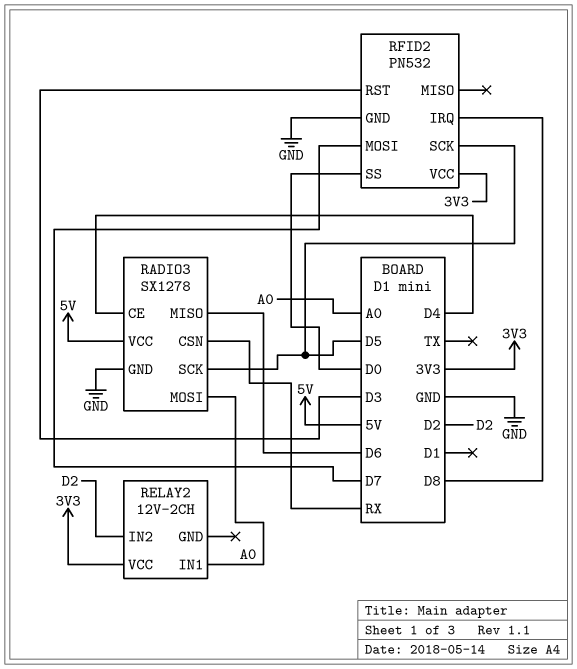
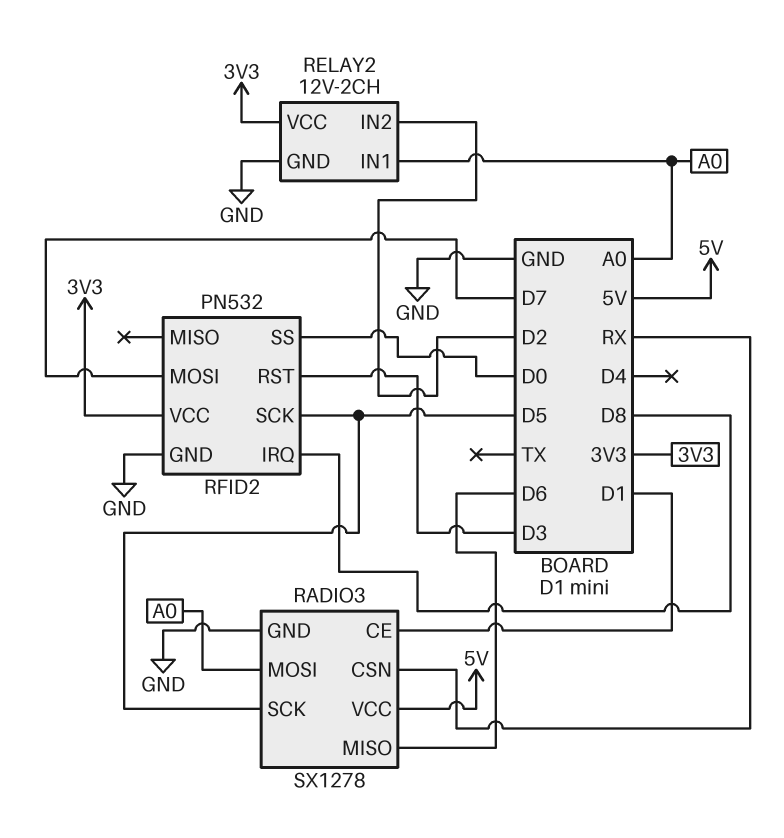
RADIO3 pin CE: D4 -> D1
RELAY2 pin GND: none -> GND

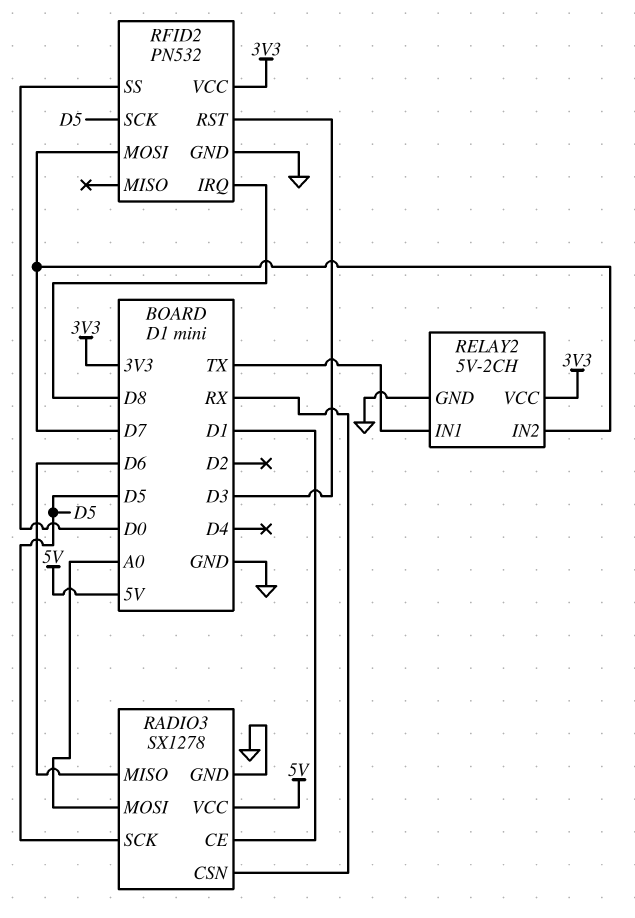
RELAY2: 12V-2CH -> 5V-2CH
RELAY2 pin IN1: A0 -> TX
RELAY2 pin IN2: D2 -> D7

